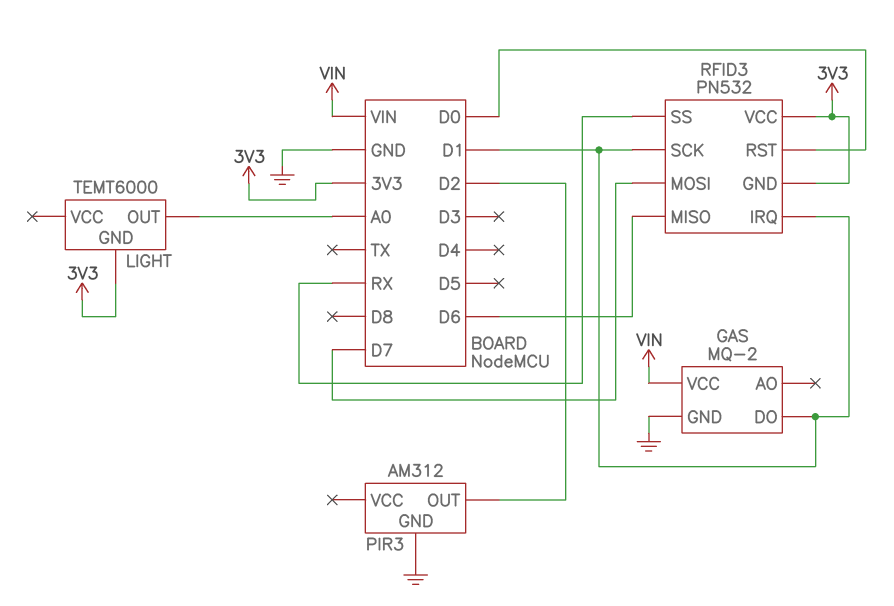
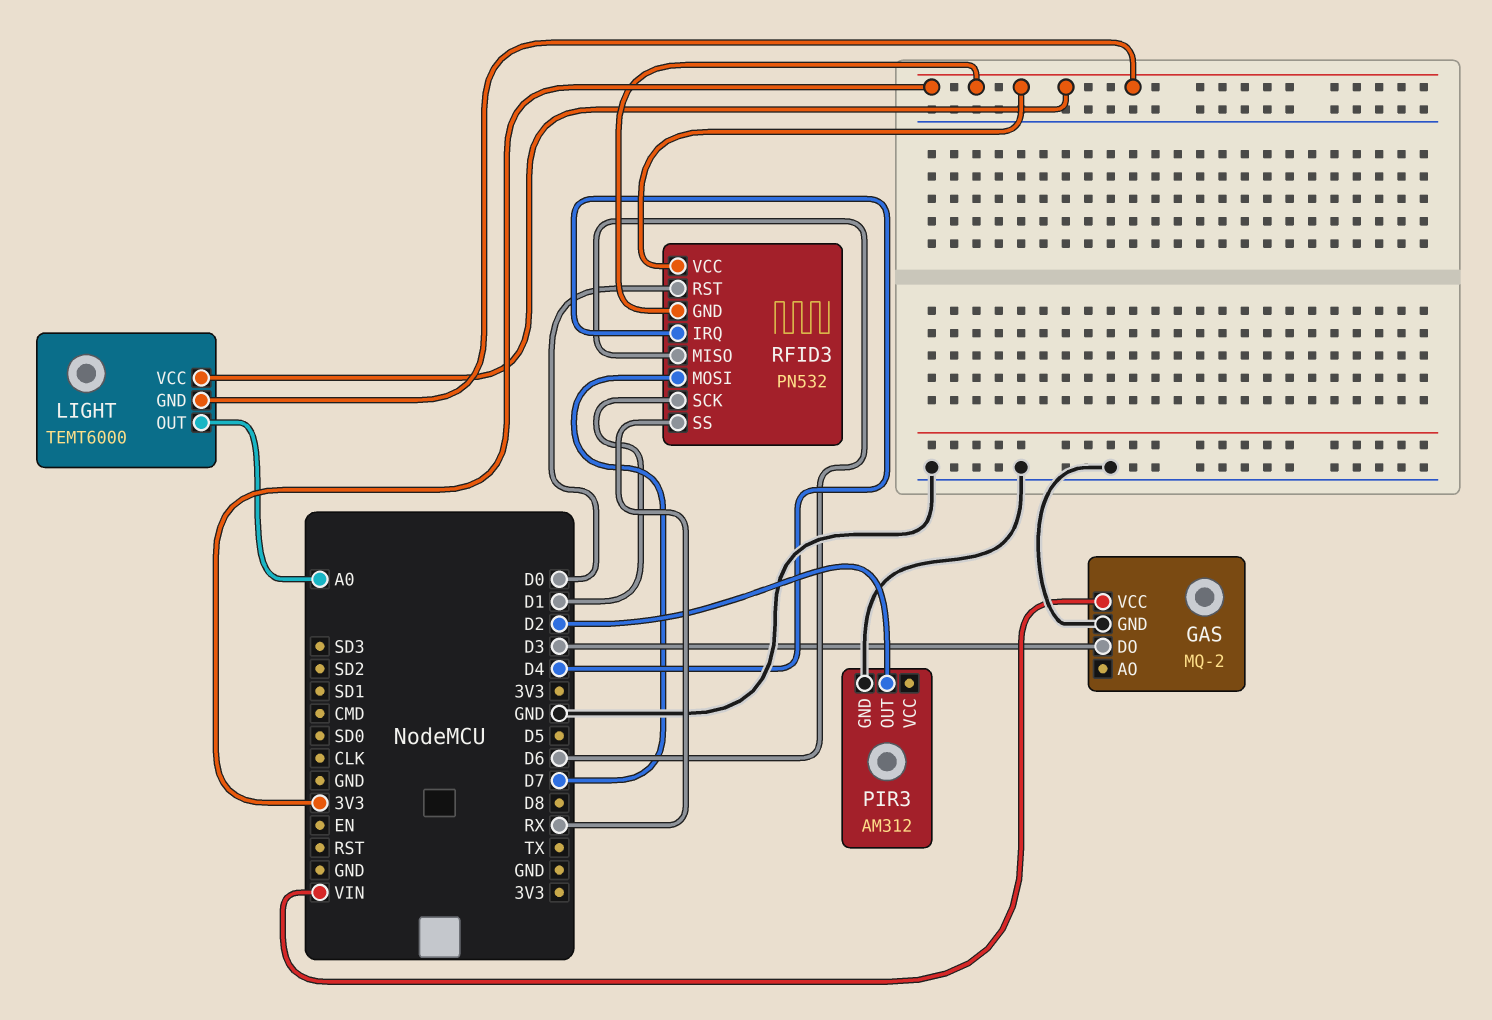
GAS pin DO: D1 -> D3
LIGHT pin VCC: none -> 3V3
RFID3 pin IRQ: D1 -> D4

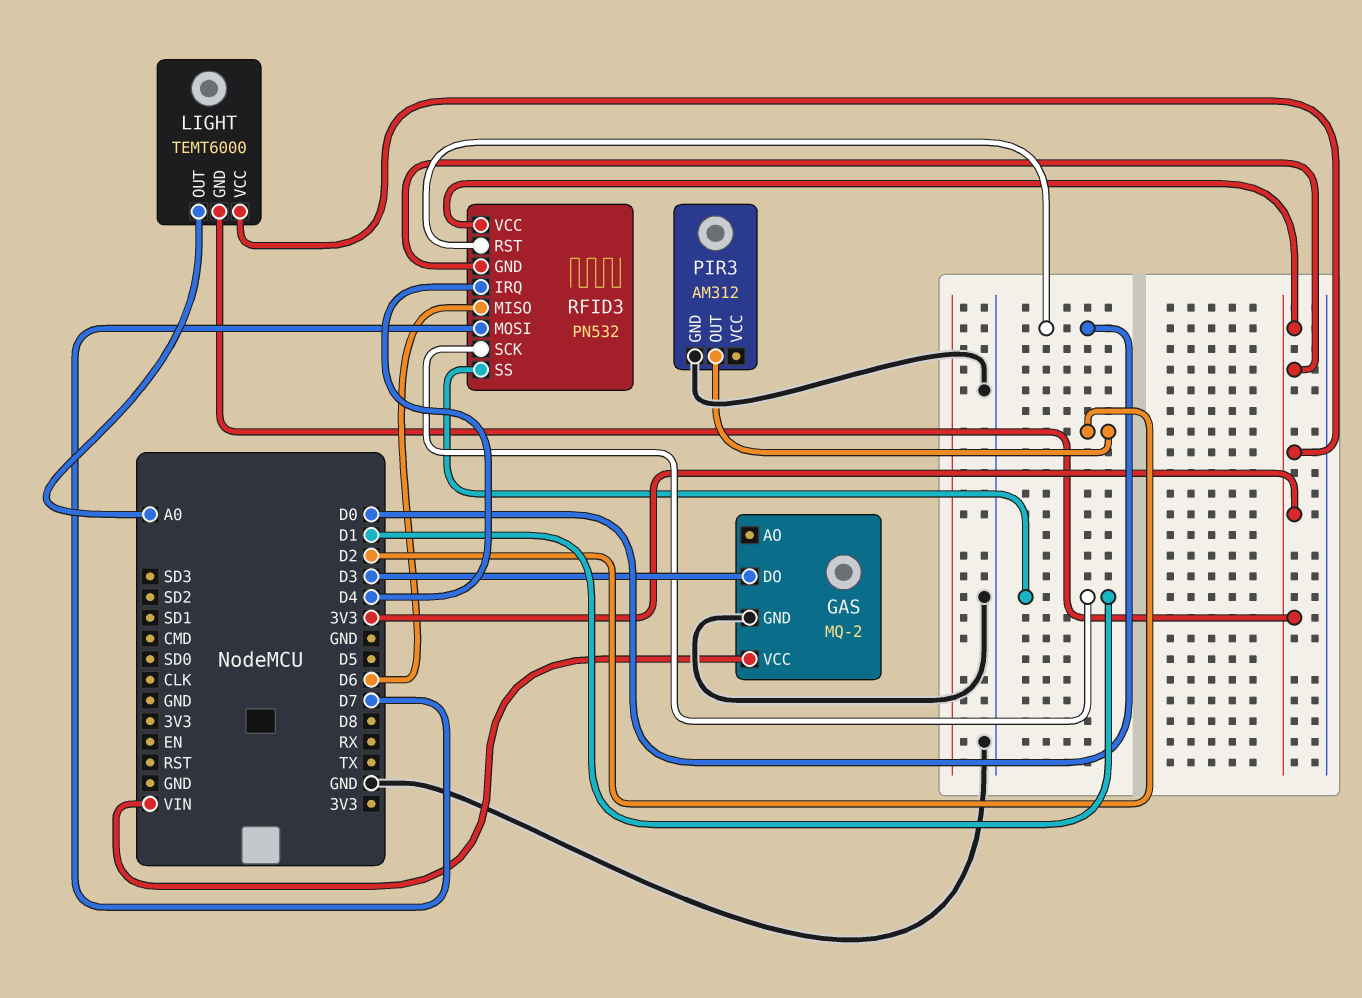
RFID3 pin SS: RX -> D1

